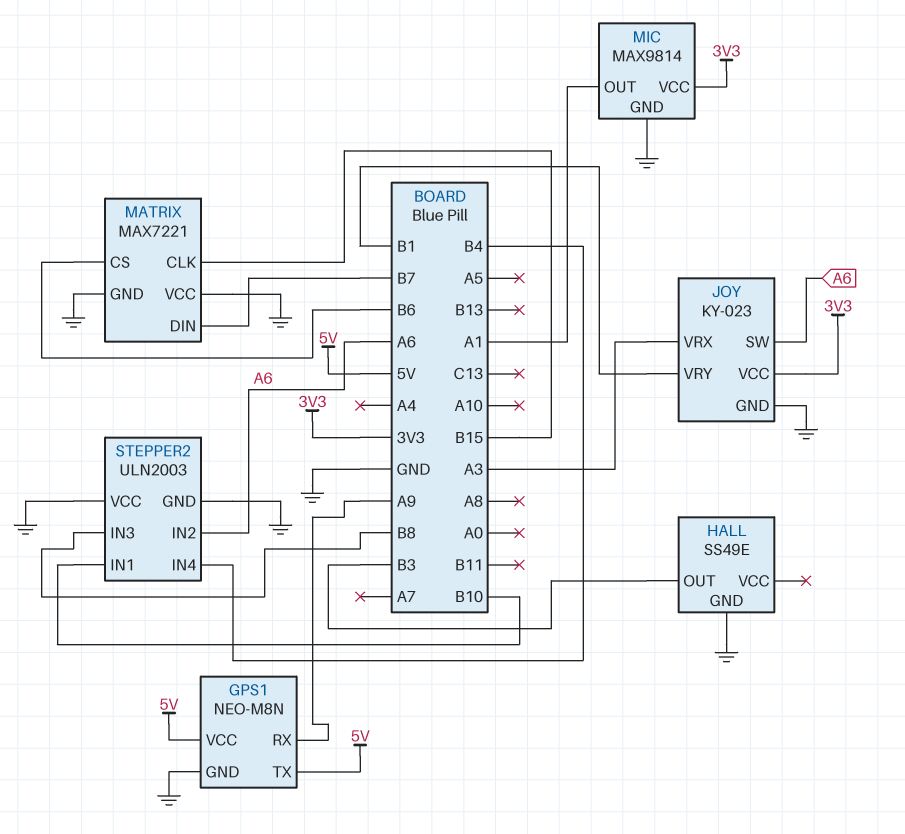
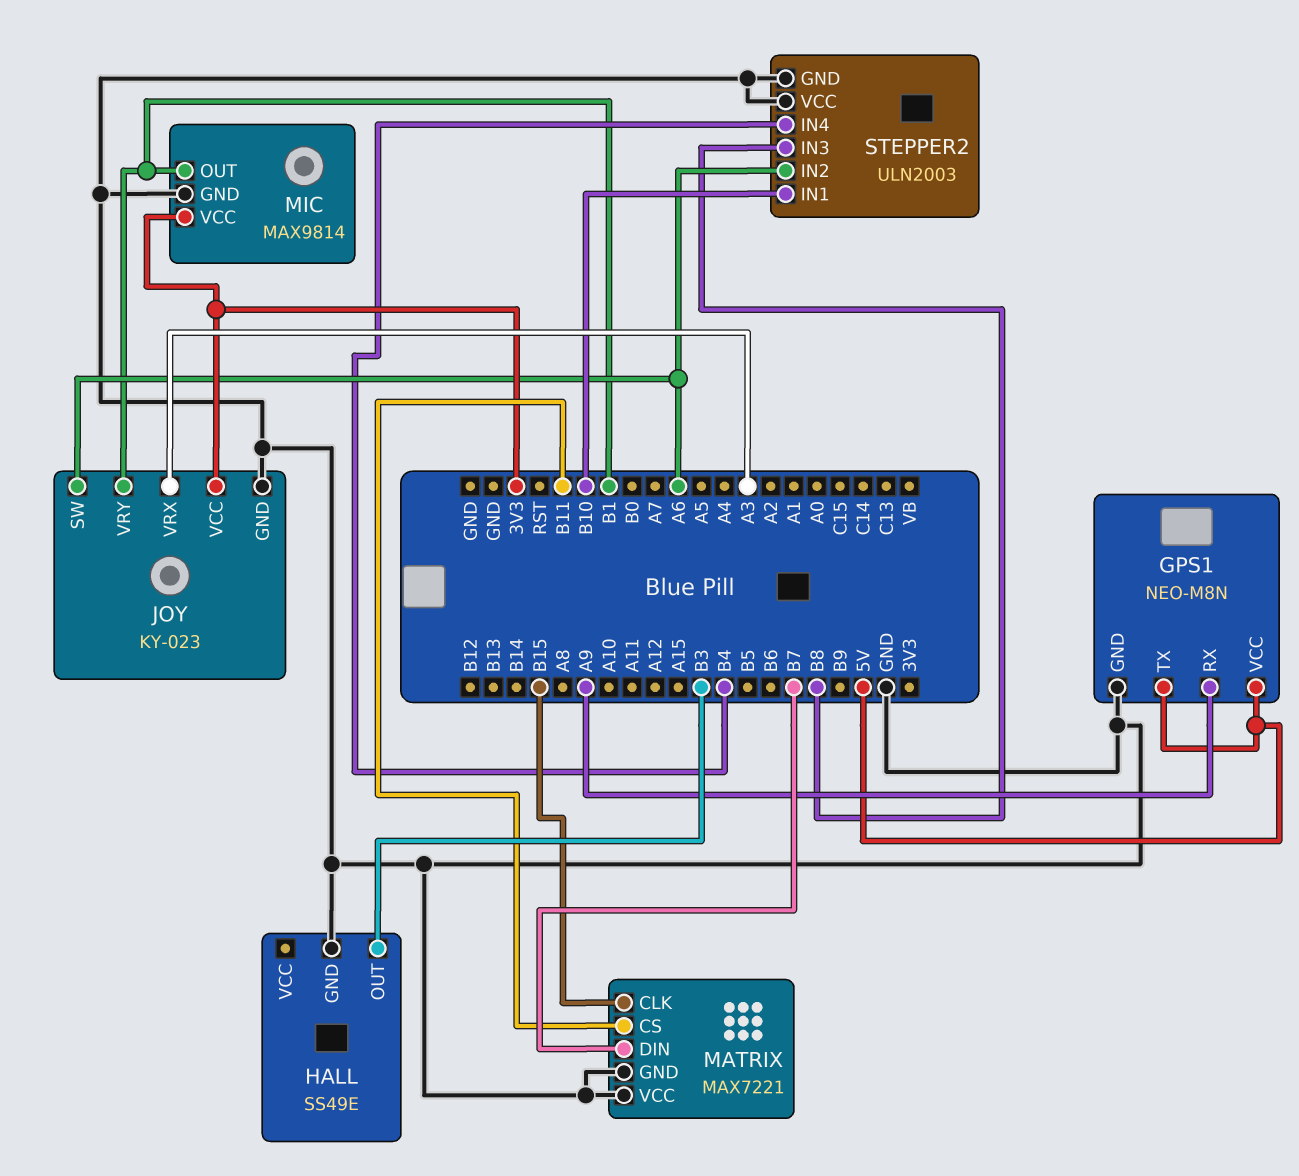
MATRIX pin CS: B6 -> B11
MIC pin OUT: A1 -> B1

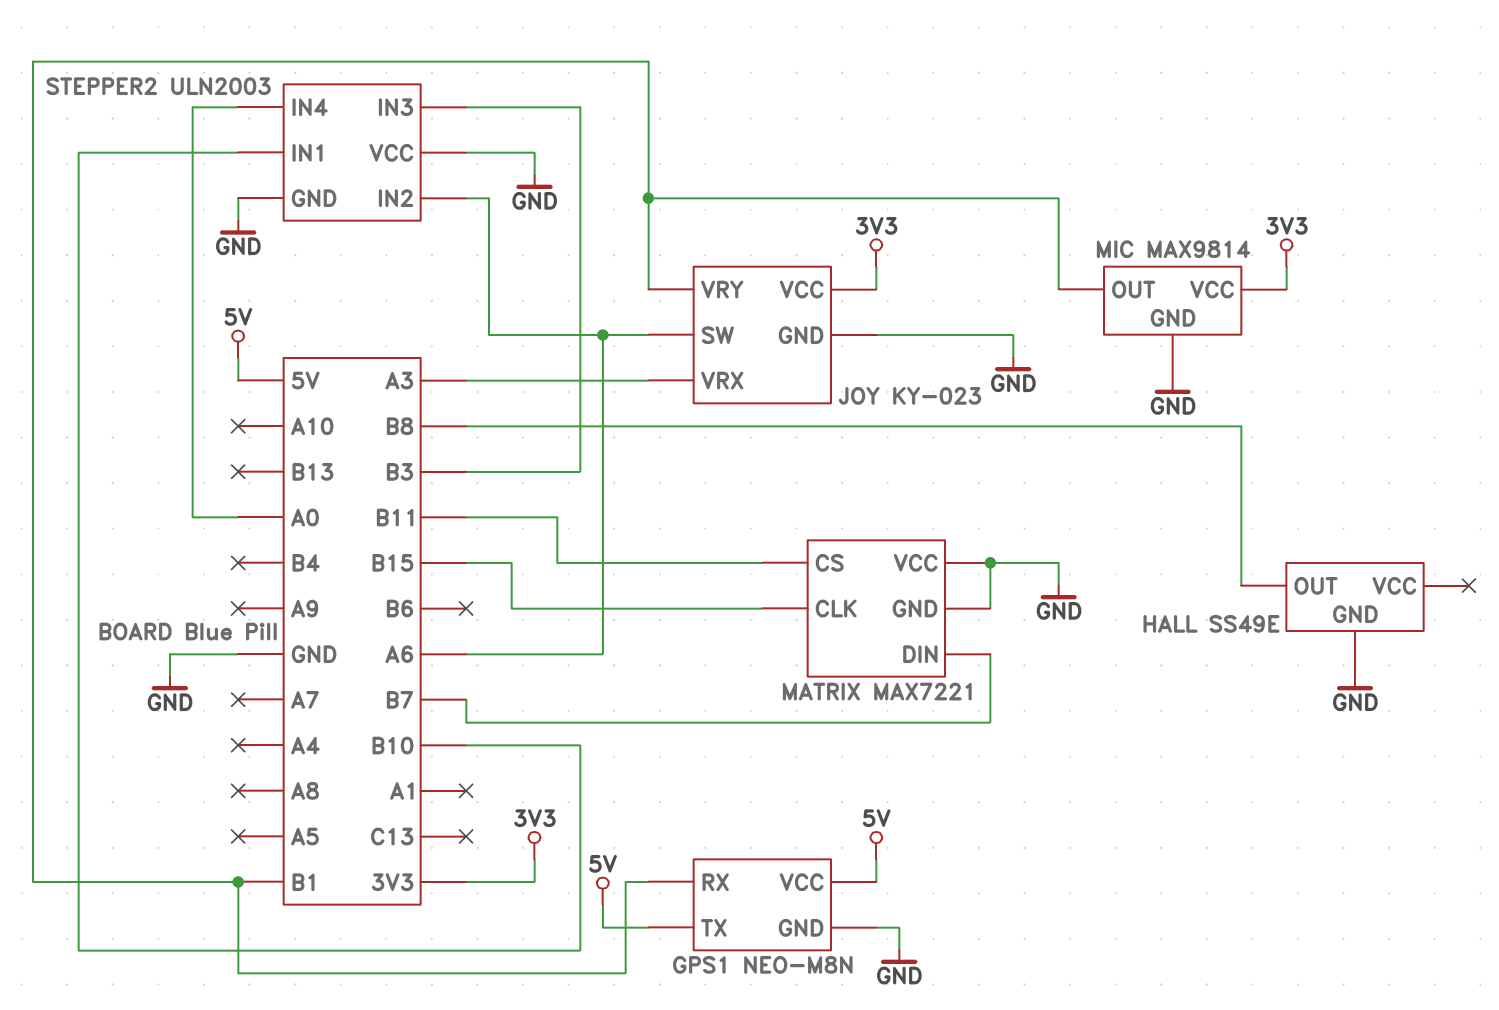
GPS1 pin RX: A9 -> B1
HALL pin OUT: B3 -> B8
STEPPER2 pin IN3: B8 -> B3
STEPPER2 pin IN4: B4 -> A0

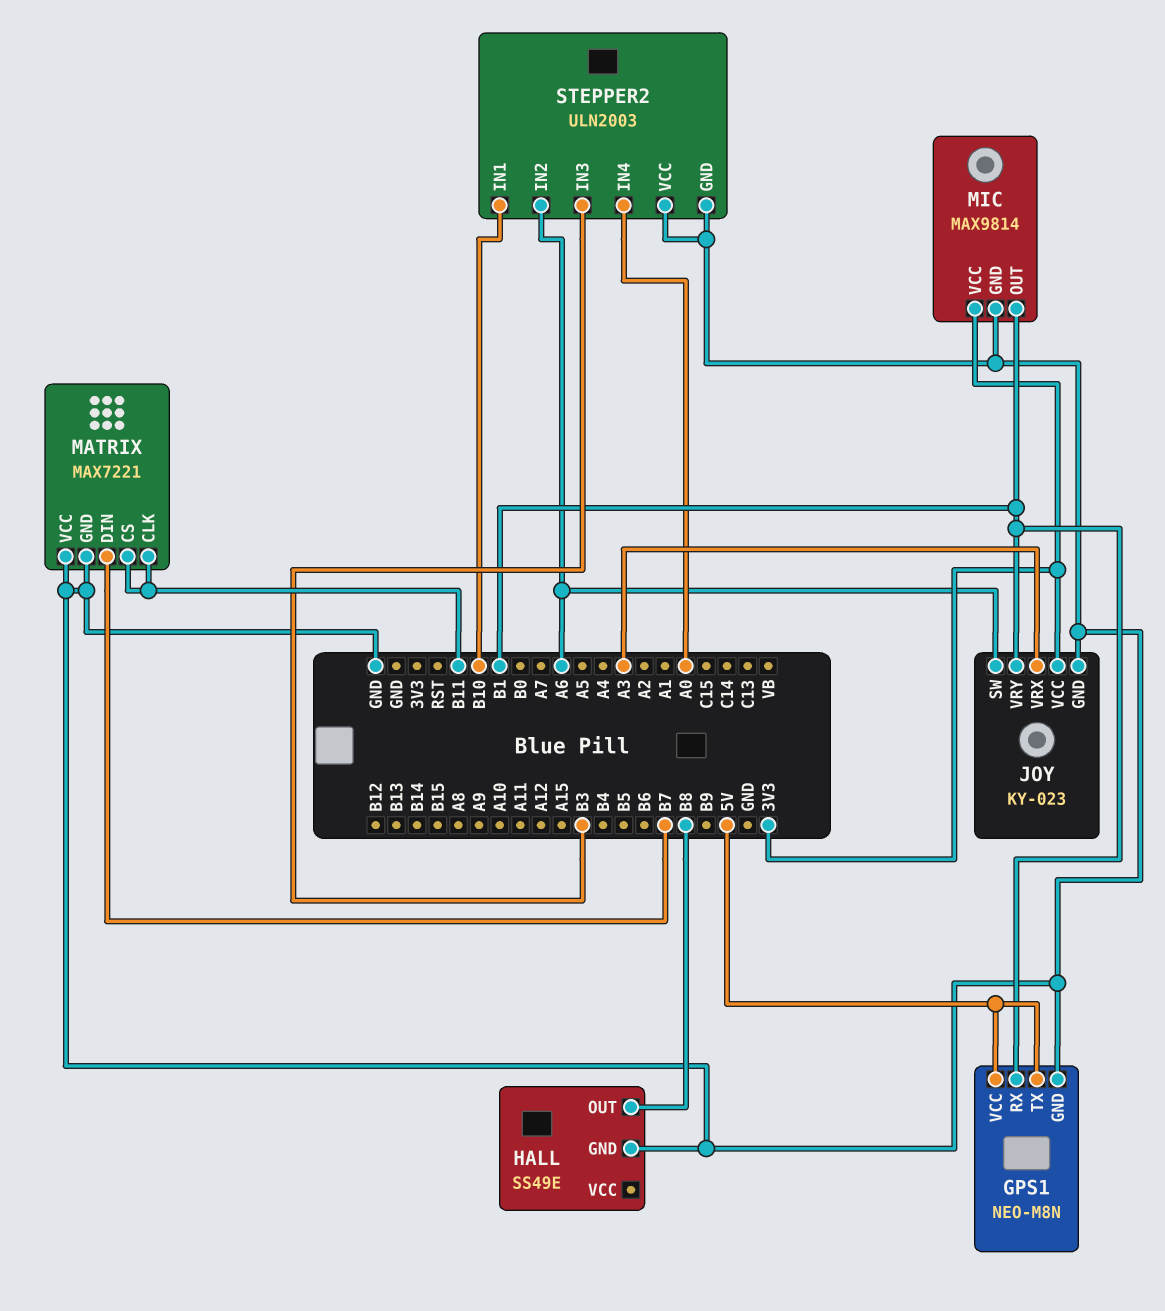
MATRIX pin CLK: B15 -> B11

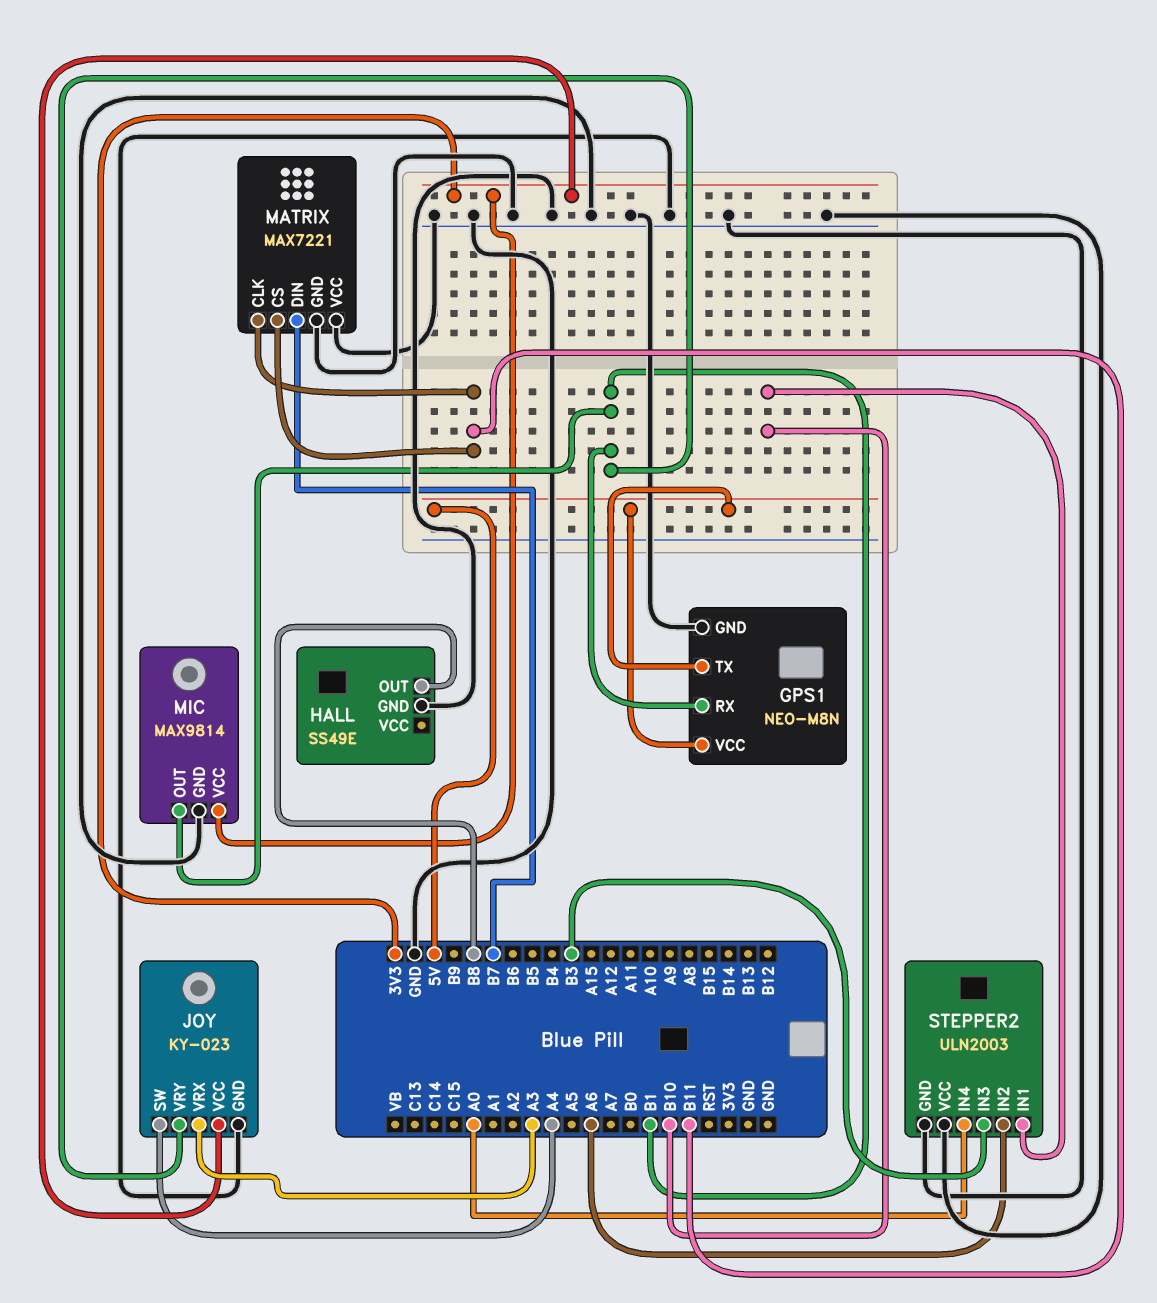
JOY pin SW: A6 -> A4

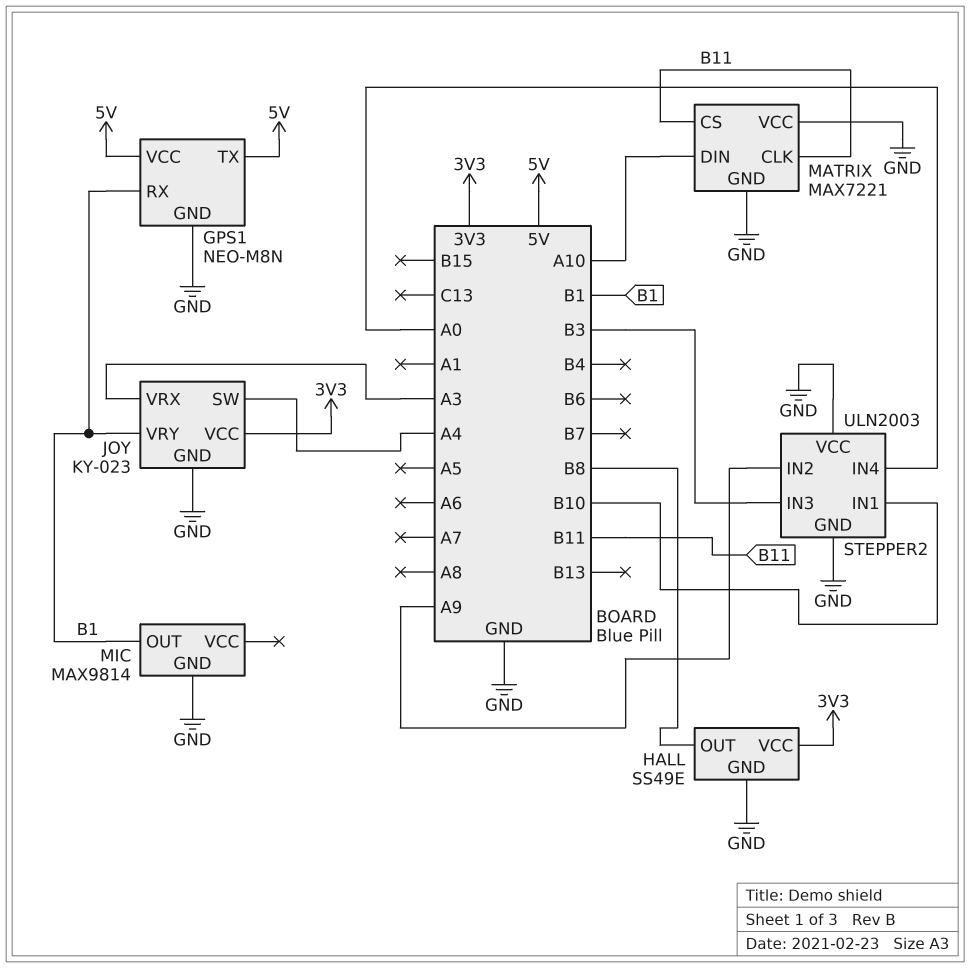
HALL pin VCC: none -> 3V3
MATRIX pin DIN: B7 -> A10
MIC pin VCC: 3V3 -> none
STEPPER2 pin IN2: A6 -> A9

